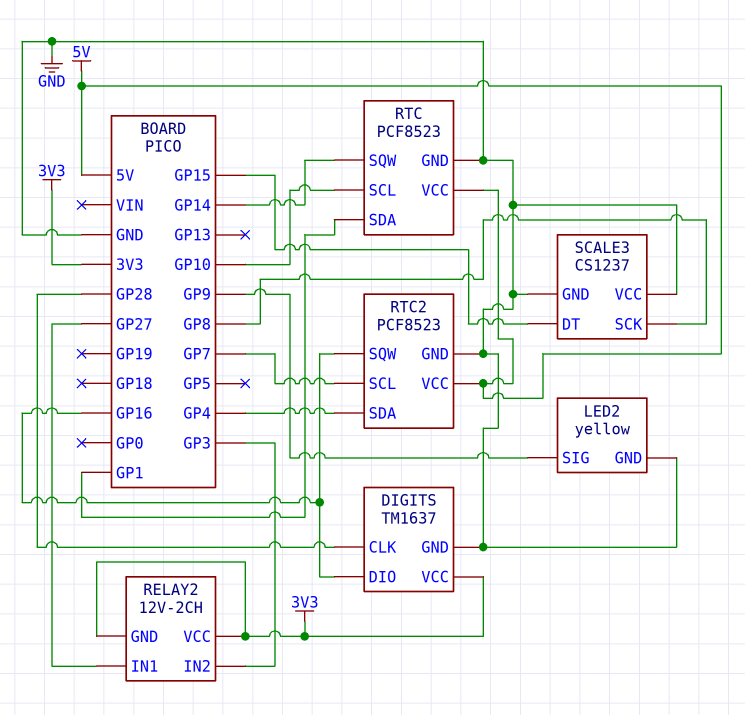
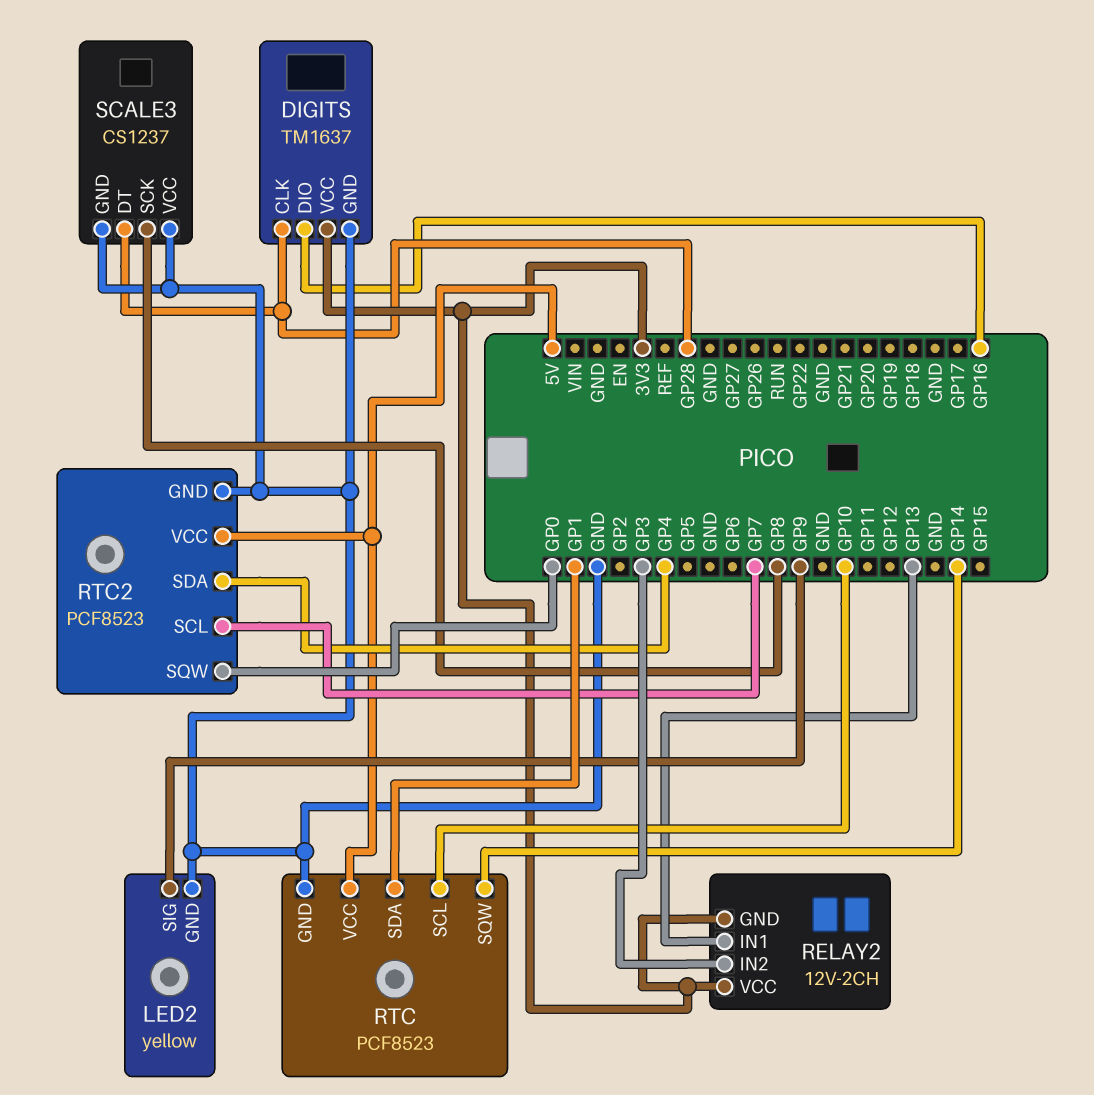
RELAY2 pin IN1: GP27 -> GP13
RTC2 pin SQW: GP16 -> GP0
SCALE3 pin DT: GP15 -> GP28

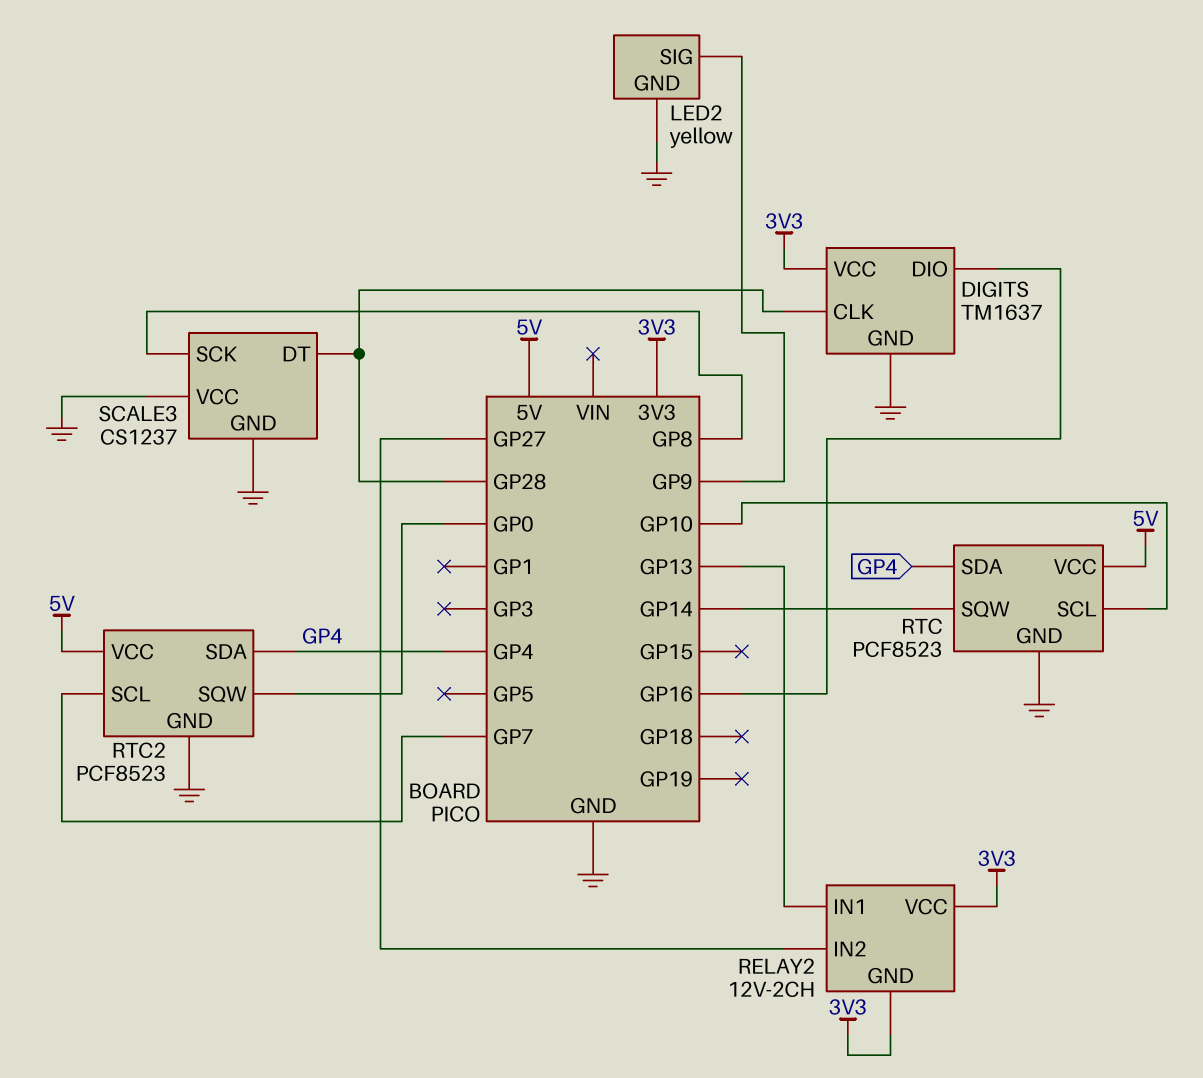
RELAY2 pin IN2: GP3 -> GP27
RTC pin SDA: GP1 -> GP4

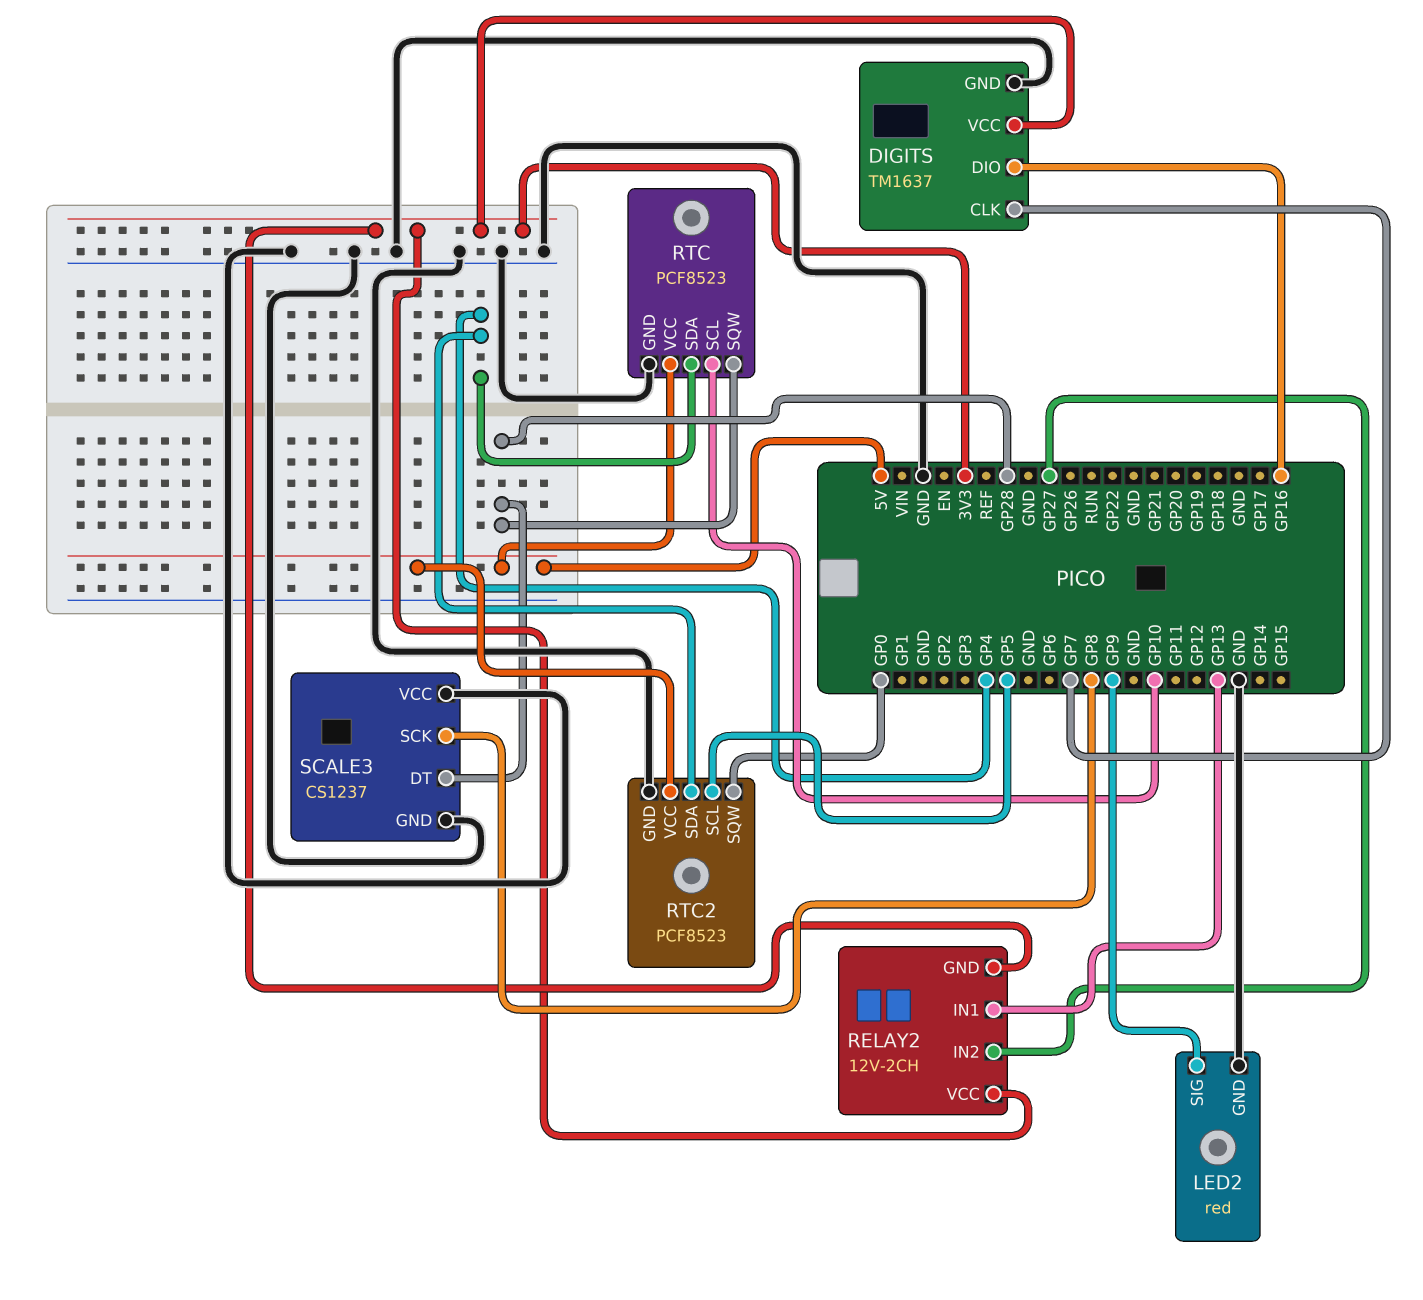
DIGITS pin CLK: GP28 -> GP7
LED2: yellow -> red
RTC pin SQW: GP14 -> GP28
RTC2 pin SCL: GP7 -> GP5

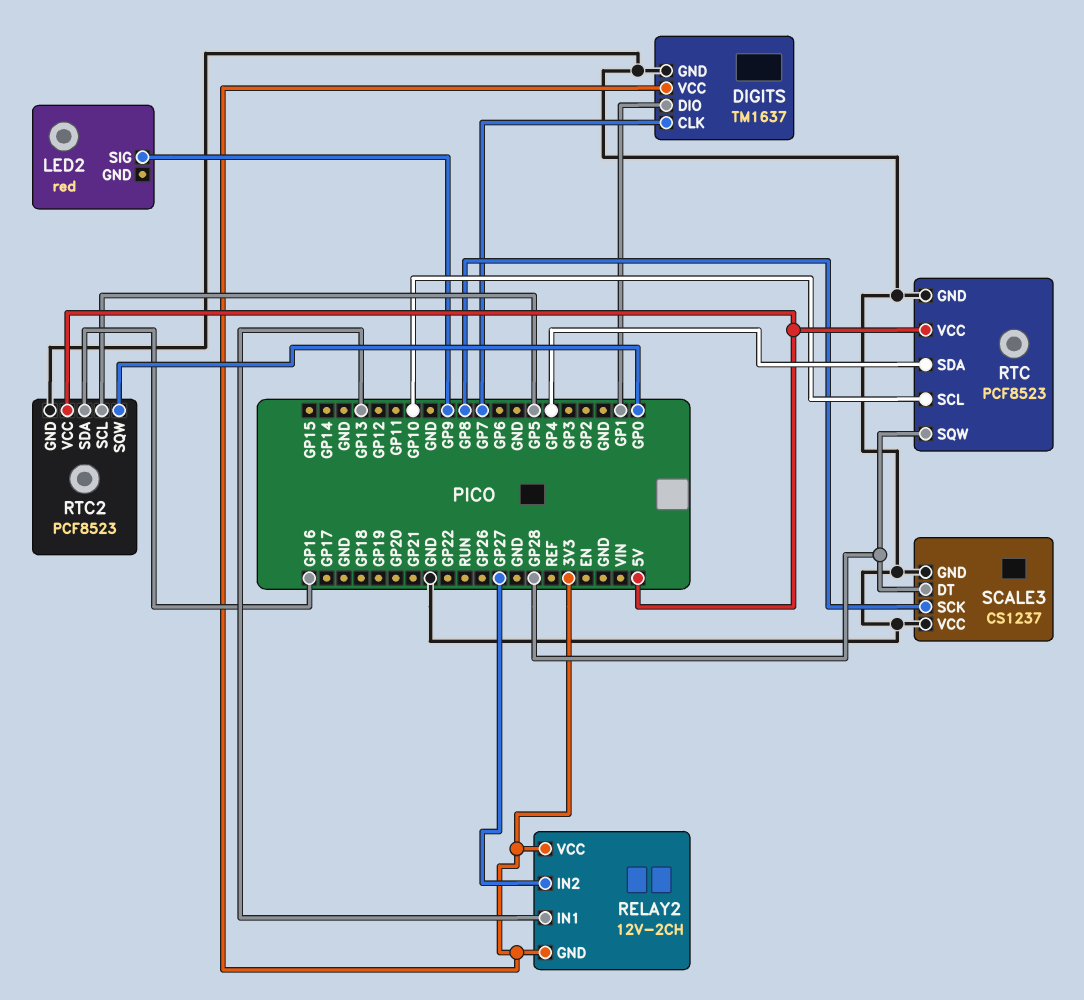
DIGITS pin DIO: GP16 -> GP1
LED2 pin GND: GND -> none
RTC2 pin SDA: GP4 -> GP16

